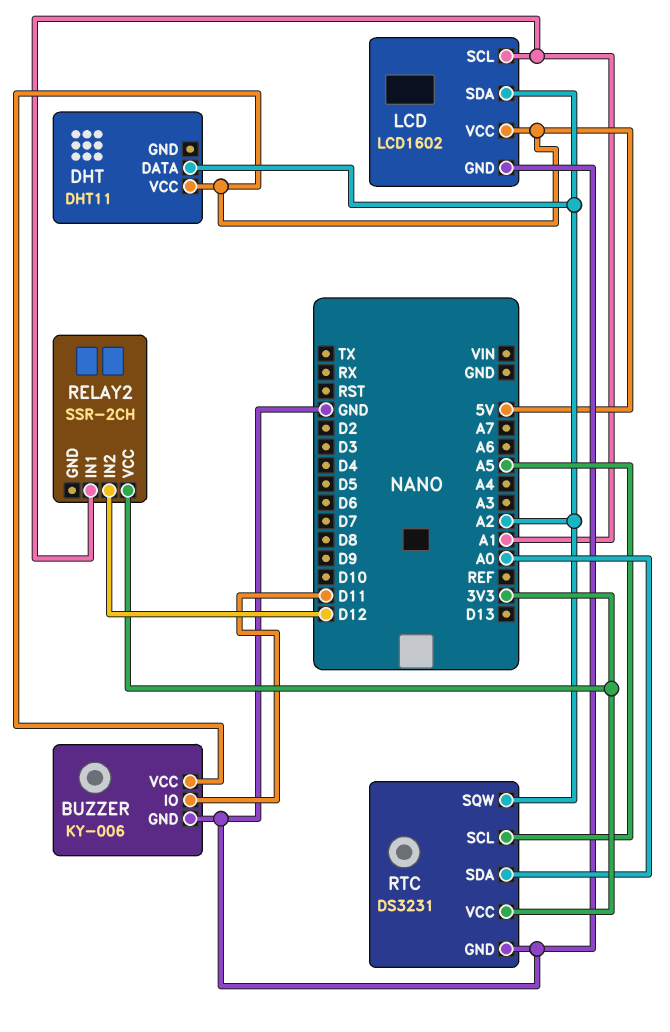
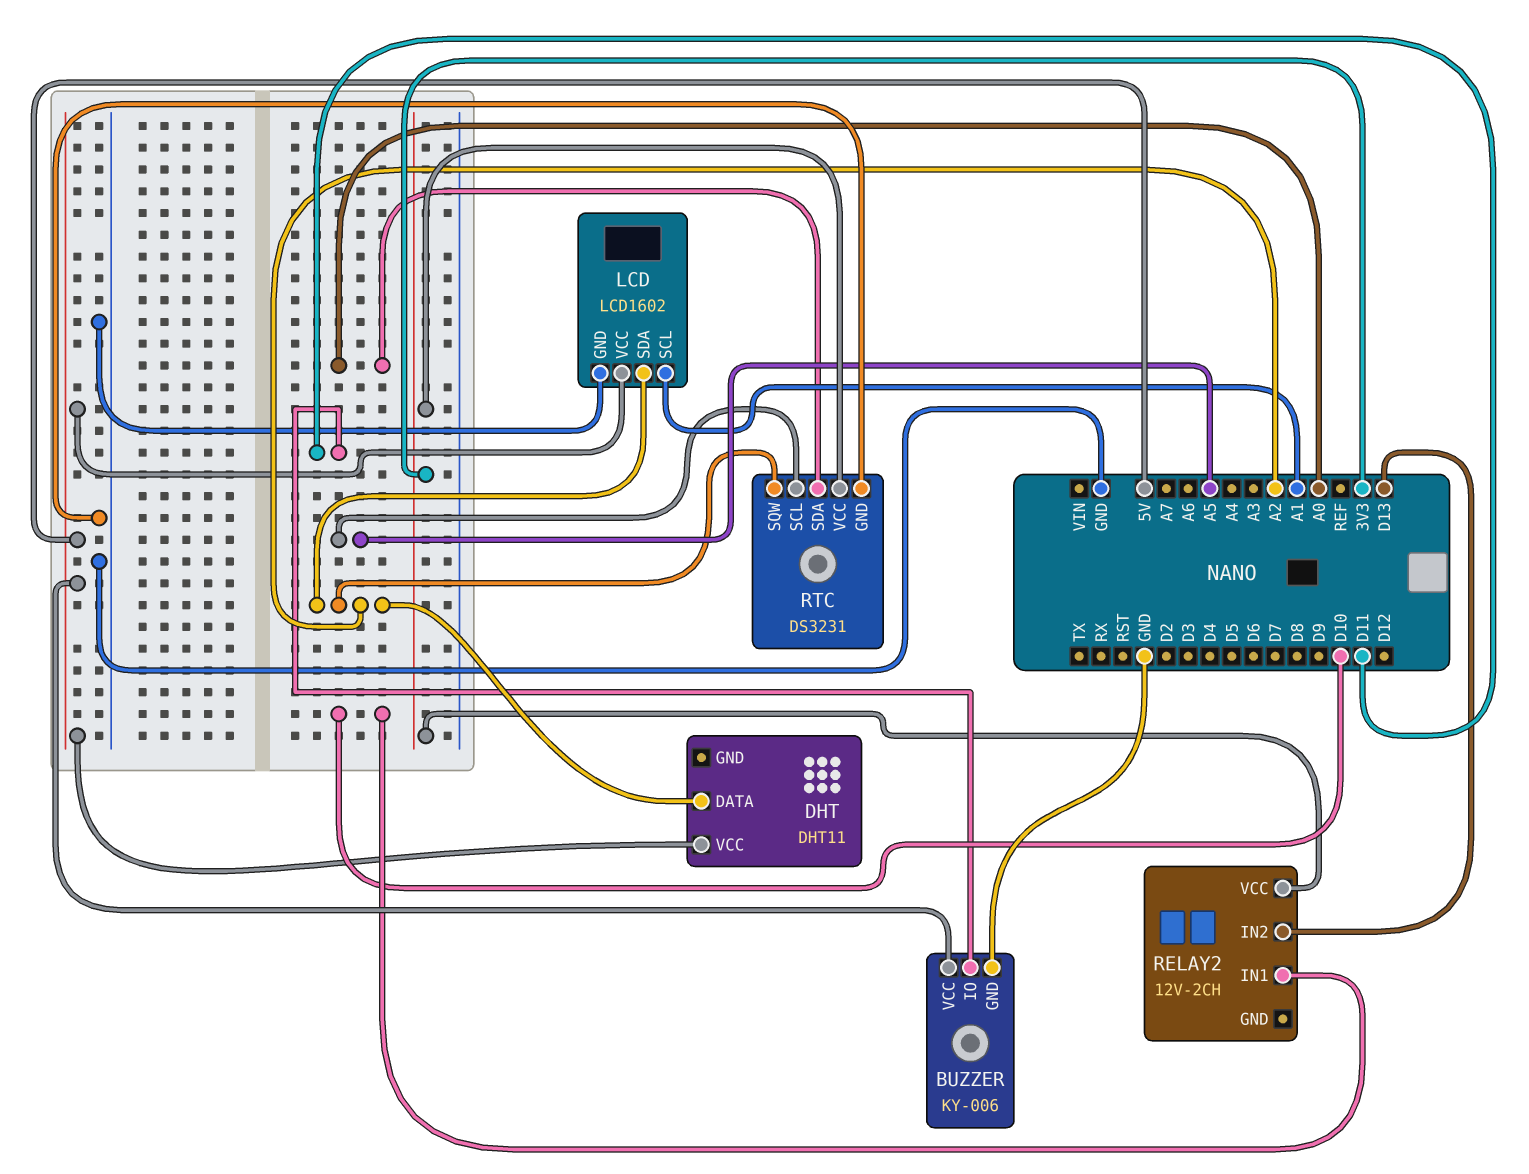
RELAY2: SSR-2CH -> 12V-2CH
RELAY2 pin IN1: A1 -> D10
RELAY2 pin IN2: D12 -> D13

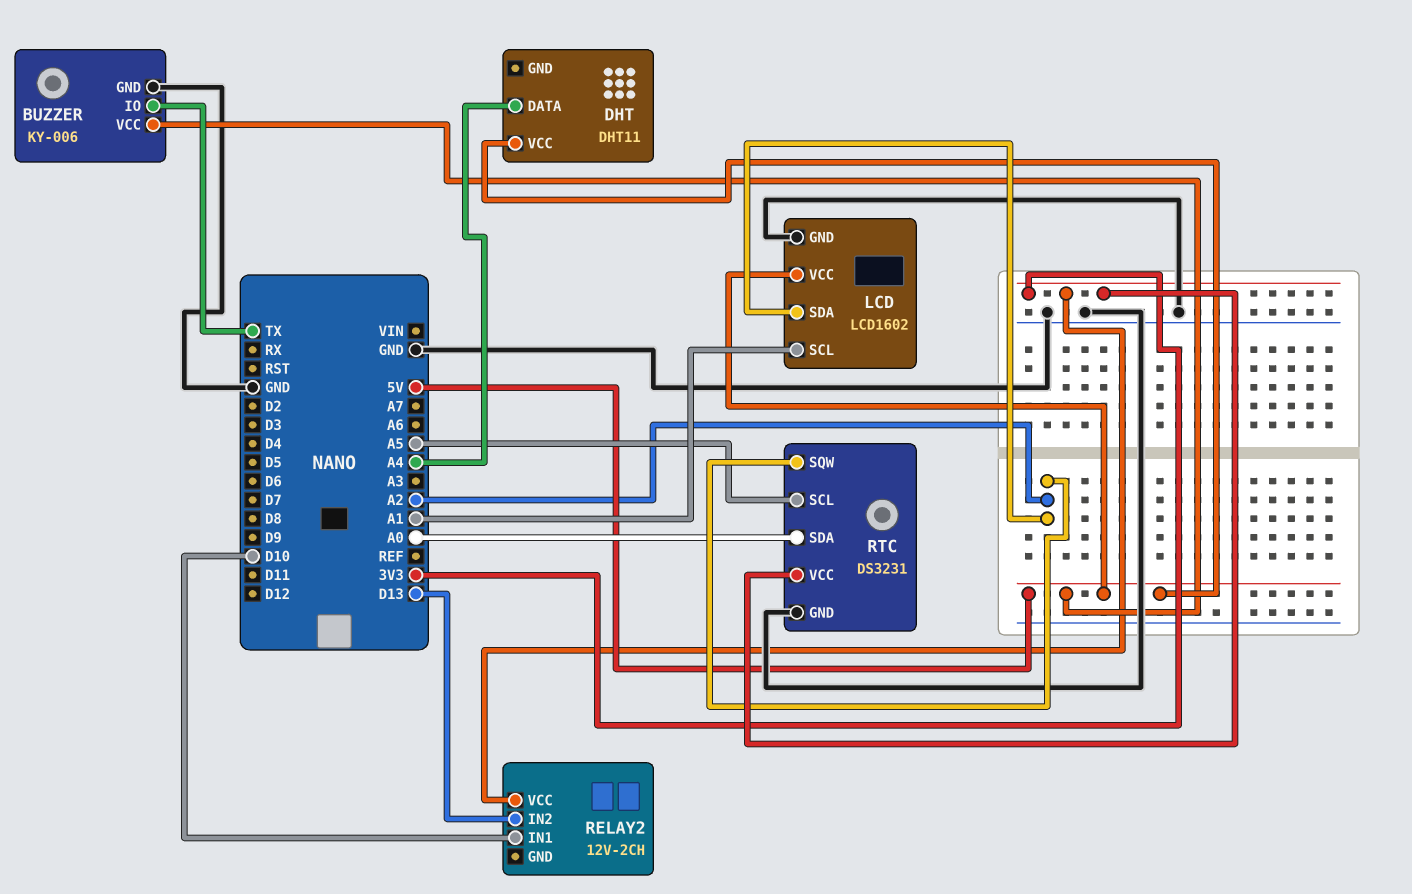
BUZZER pin IO: D11 -> TX
DHT pin DATA: A2 -> A4

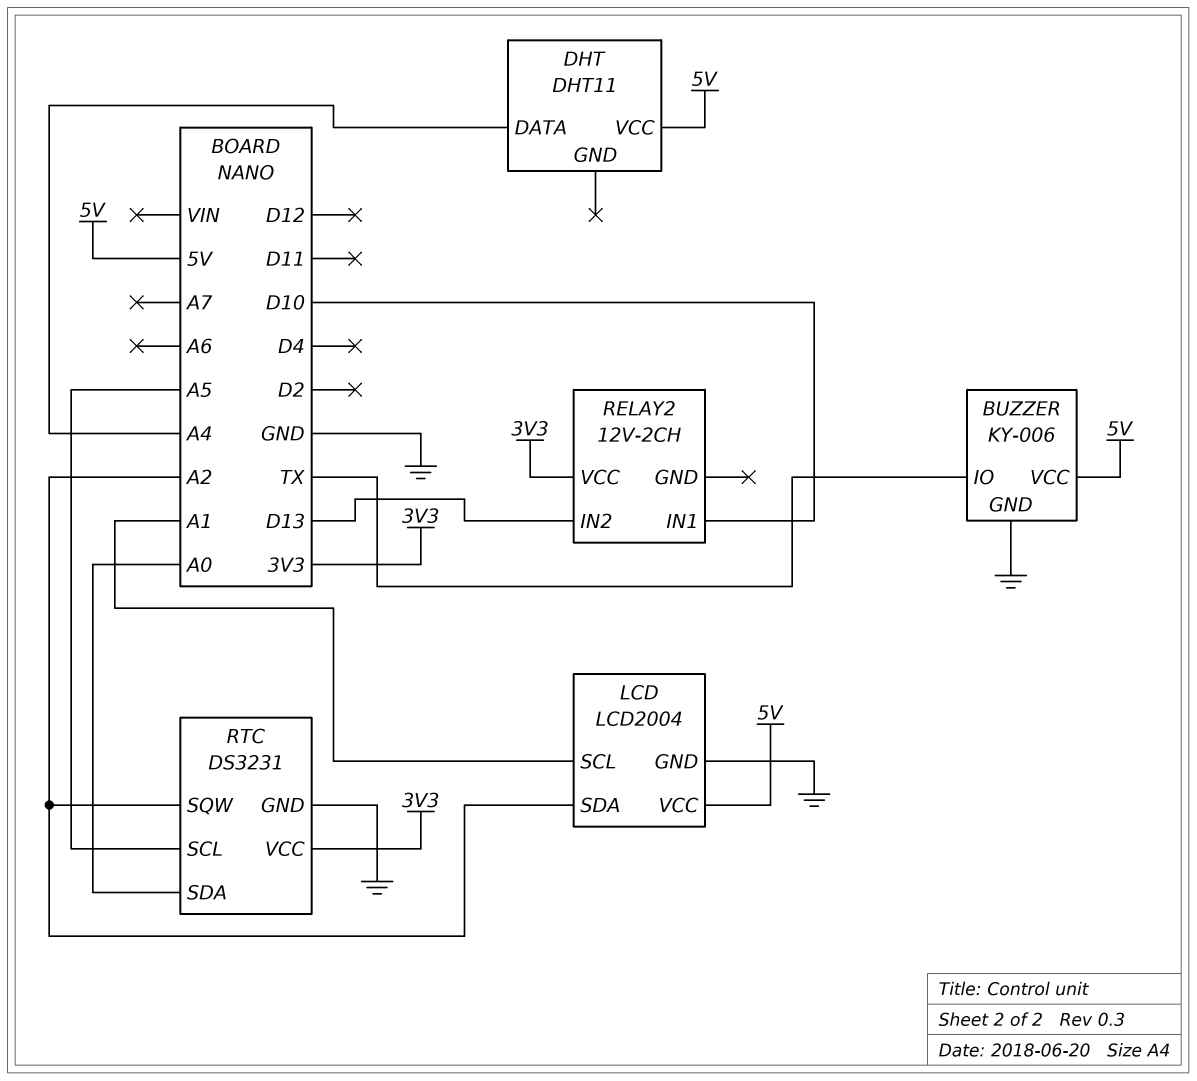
LCD: LCD1602 -> LCD2004

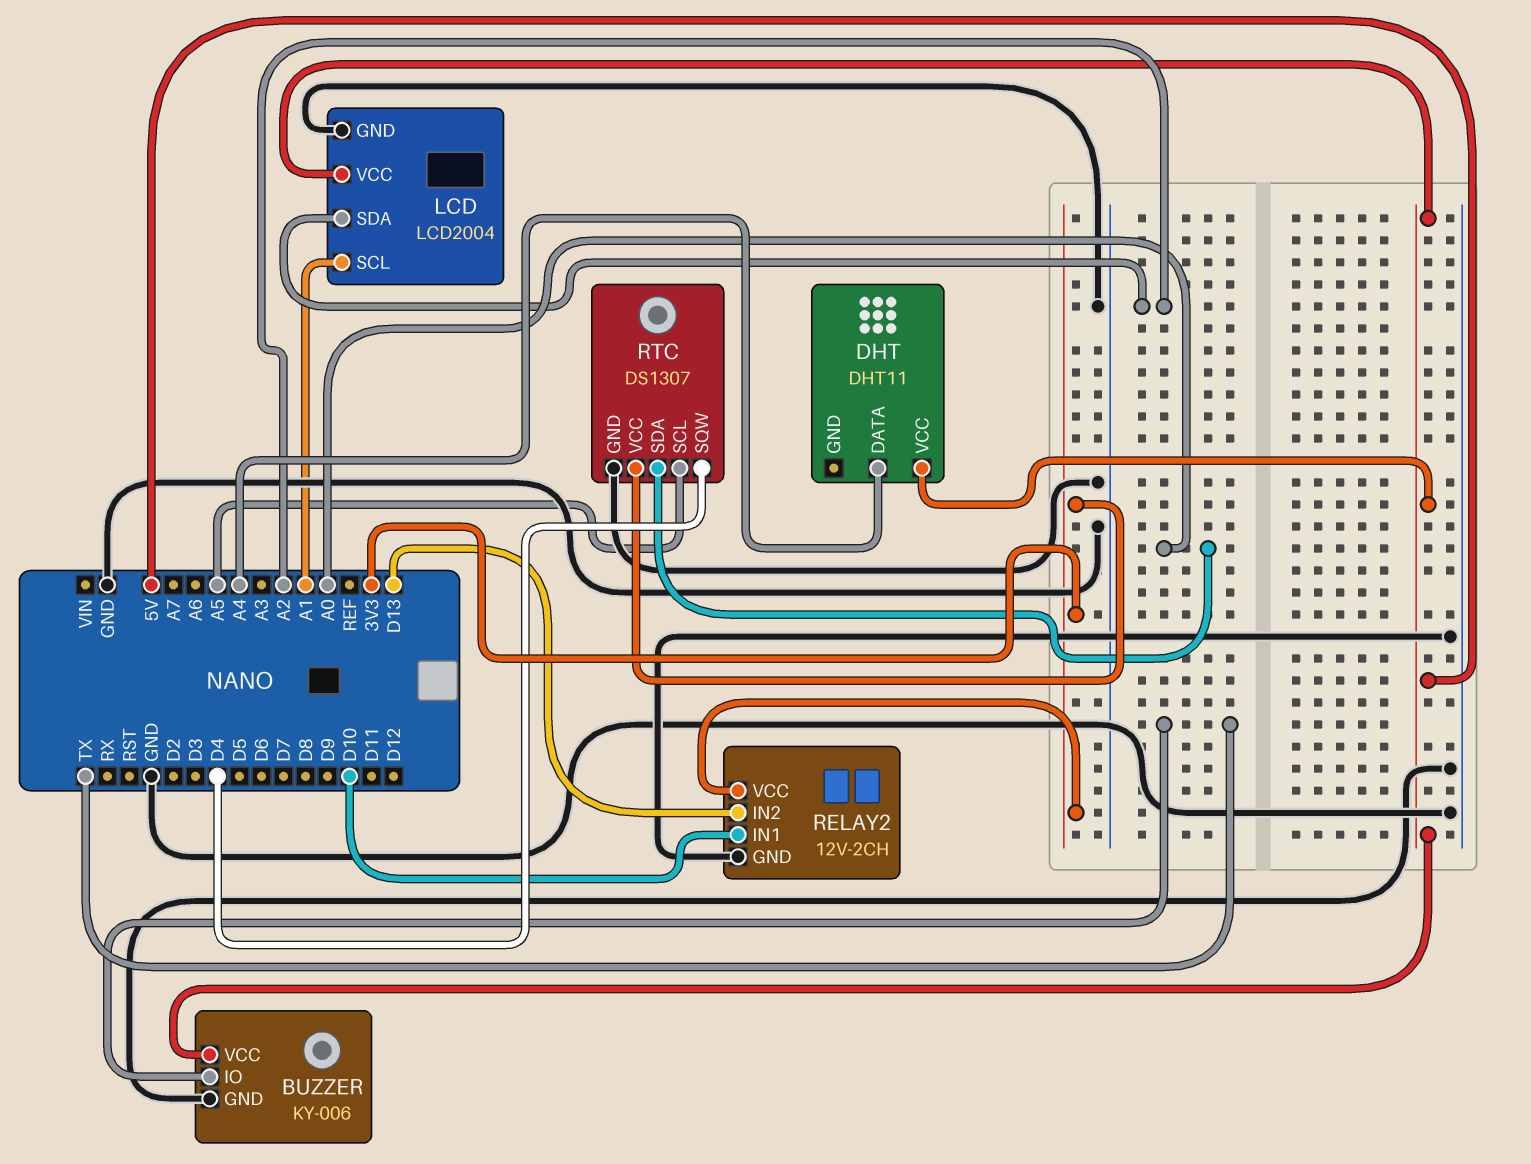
RELAY2 pin GND: none -> GND
RTC: DS3231 -> DS1307
RTC pin SQW: A2 -> D4

